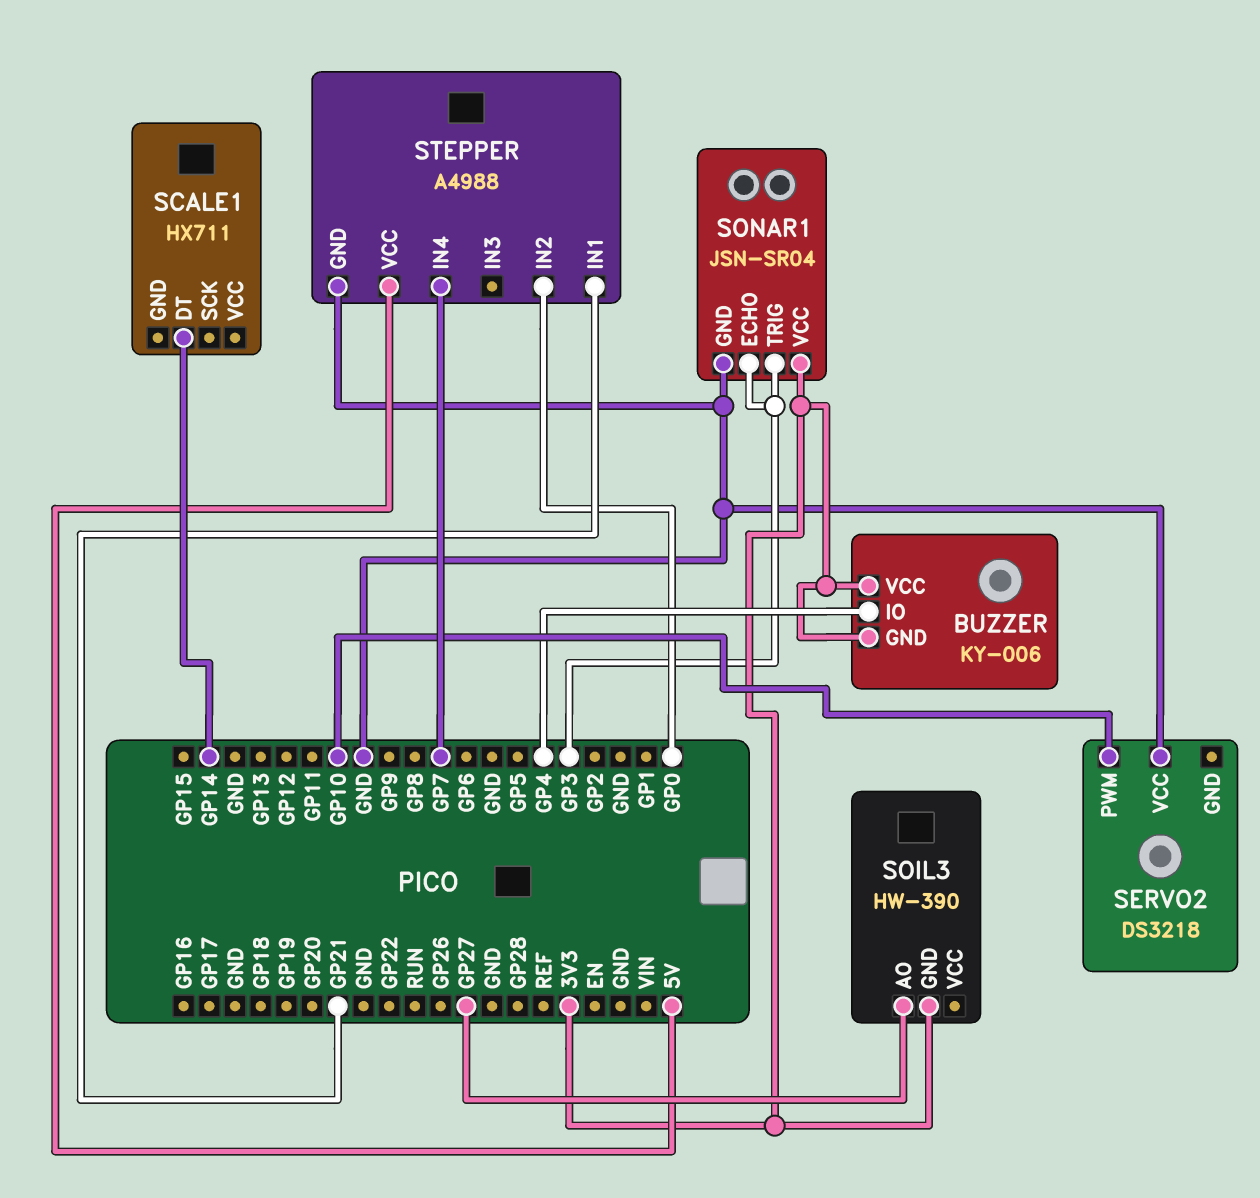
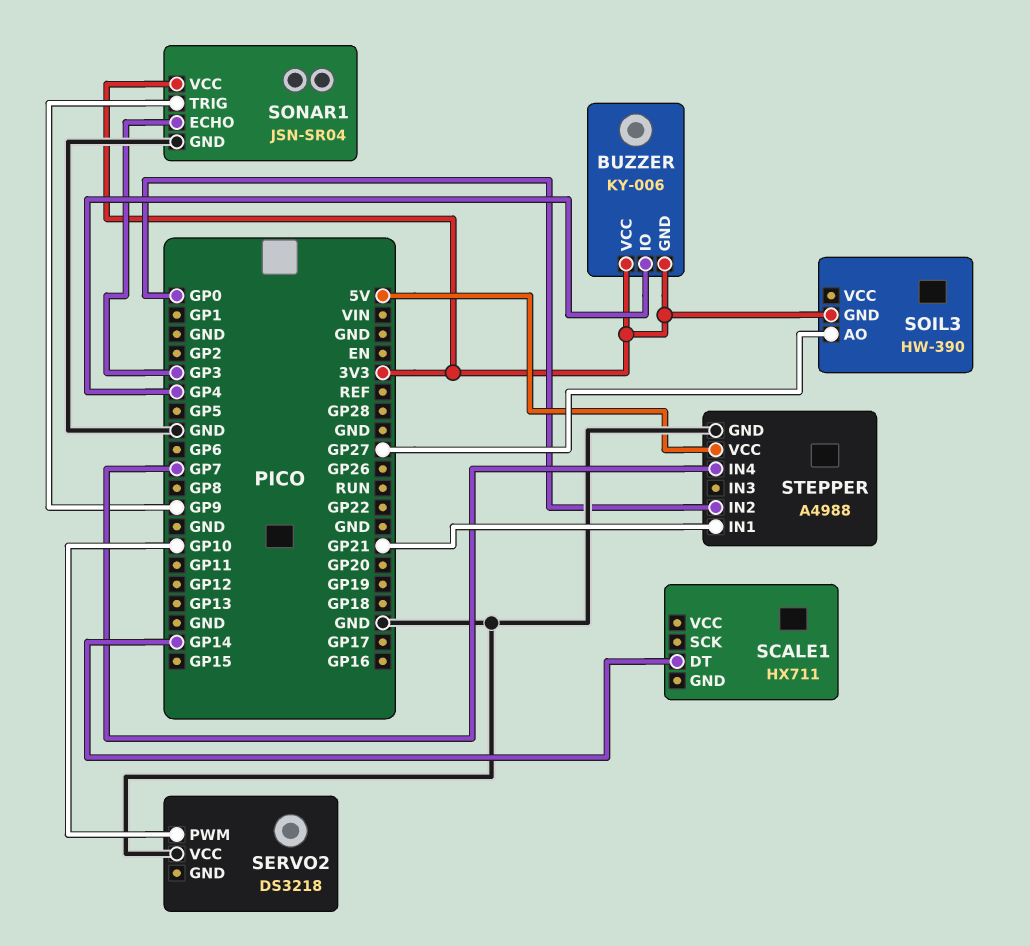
SONAR1 pin TRIG: GP3 -> GP9

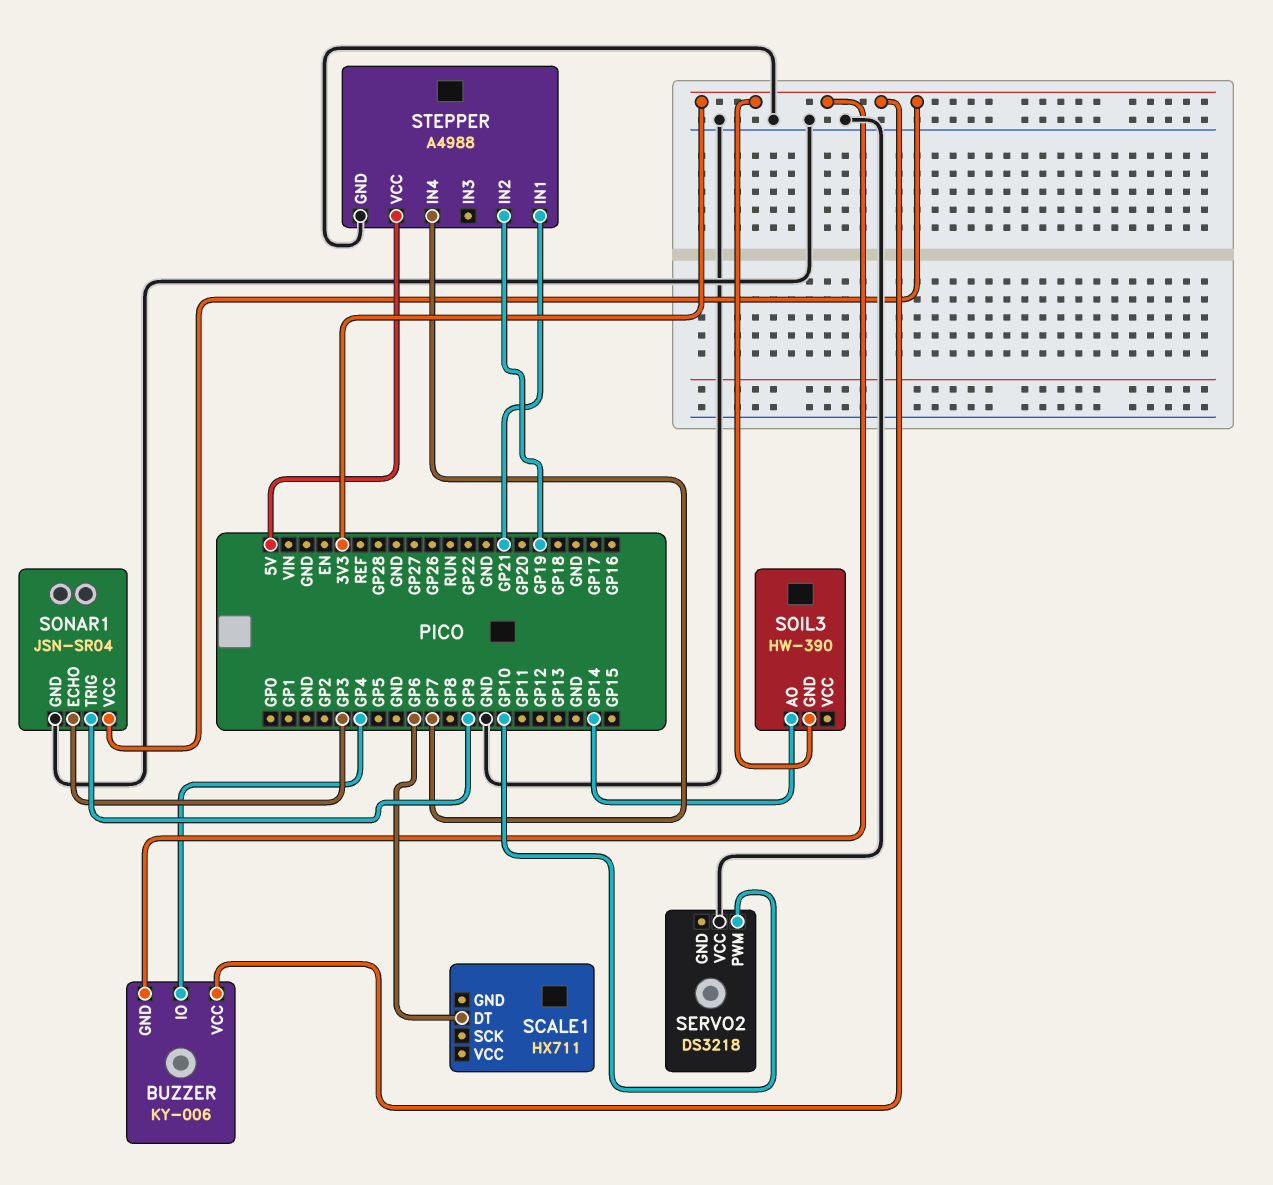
SCALE1 pin DT: GP14 -> GP6
SOIL3 pin AO: GP27 -> GP14
STEPPER pin IN2: GP0 -> GP19

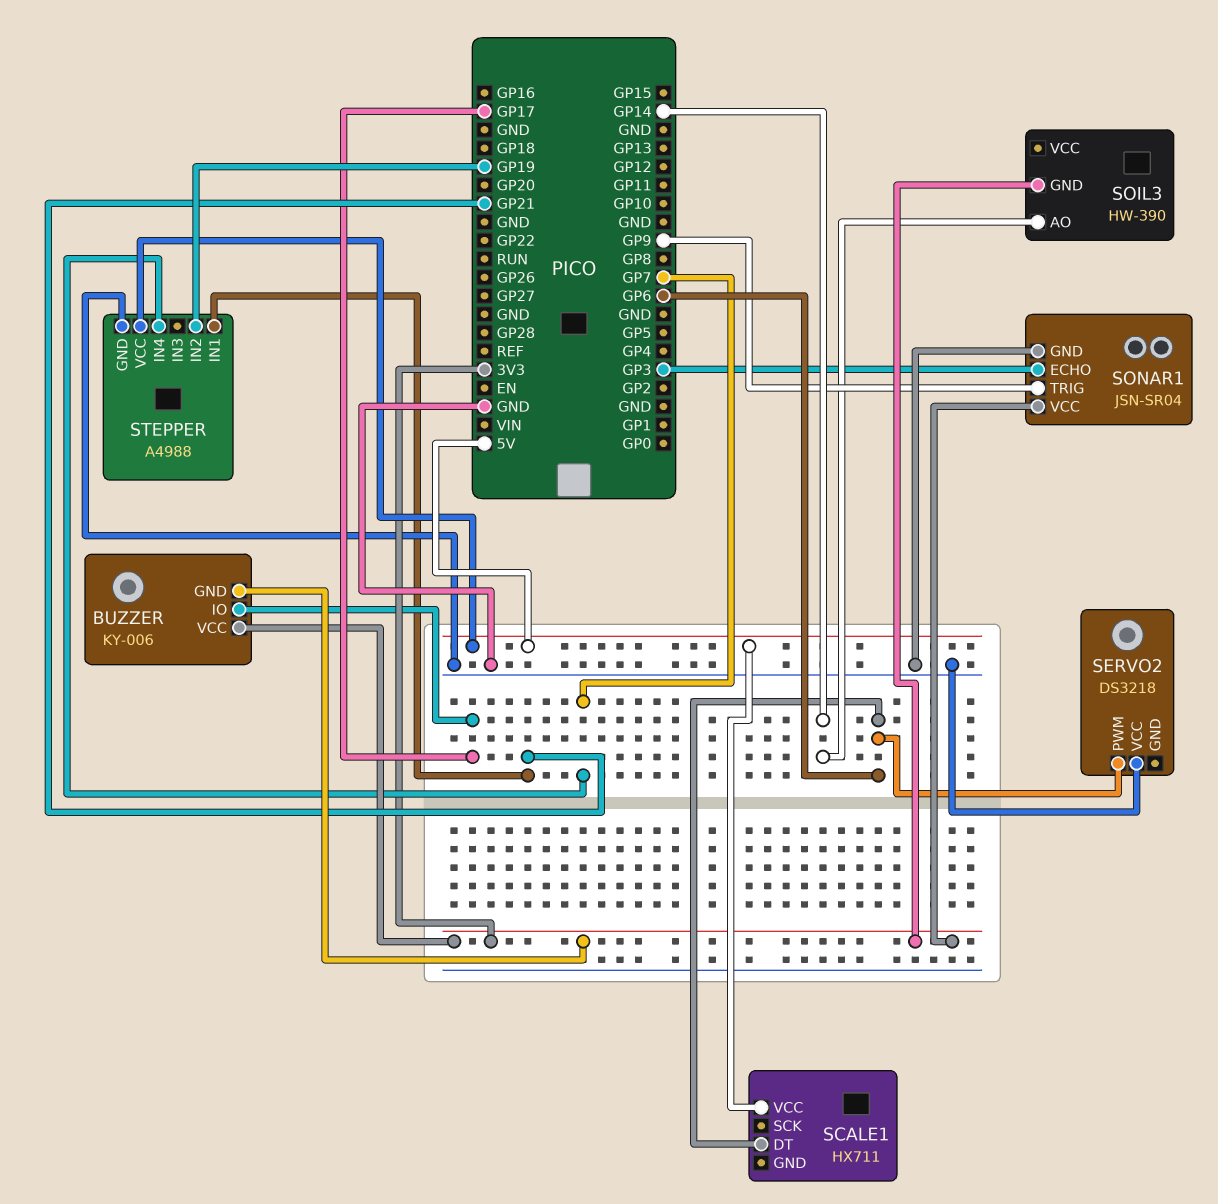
BUZZER pin IO: GP4 -> GP17
SCALE1 pin VCC: none -> 5V
SERVO2 pin PWM: GP10 -> GP6

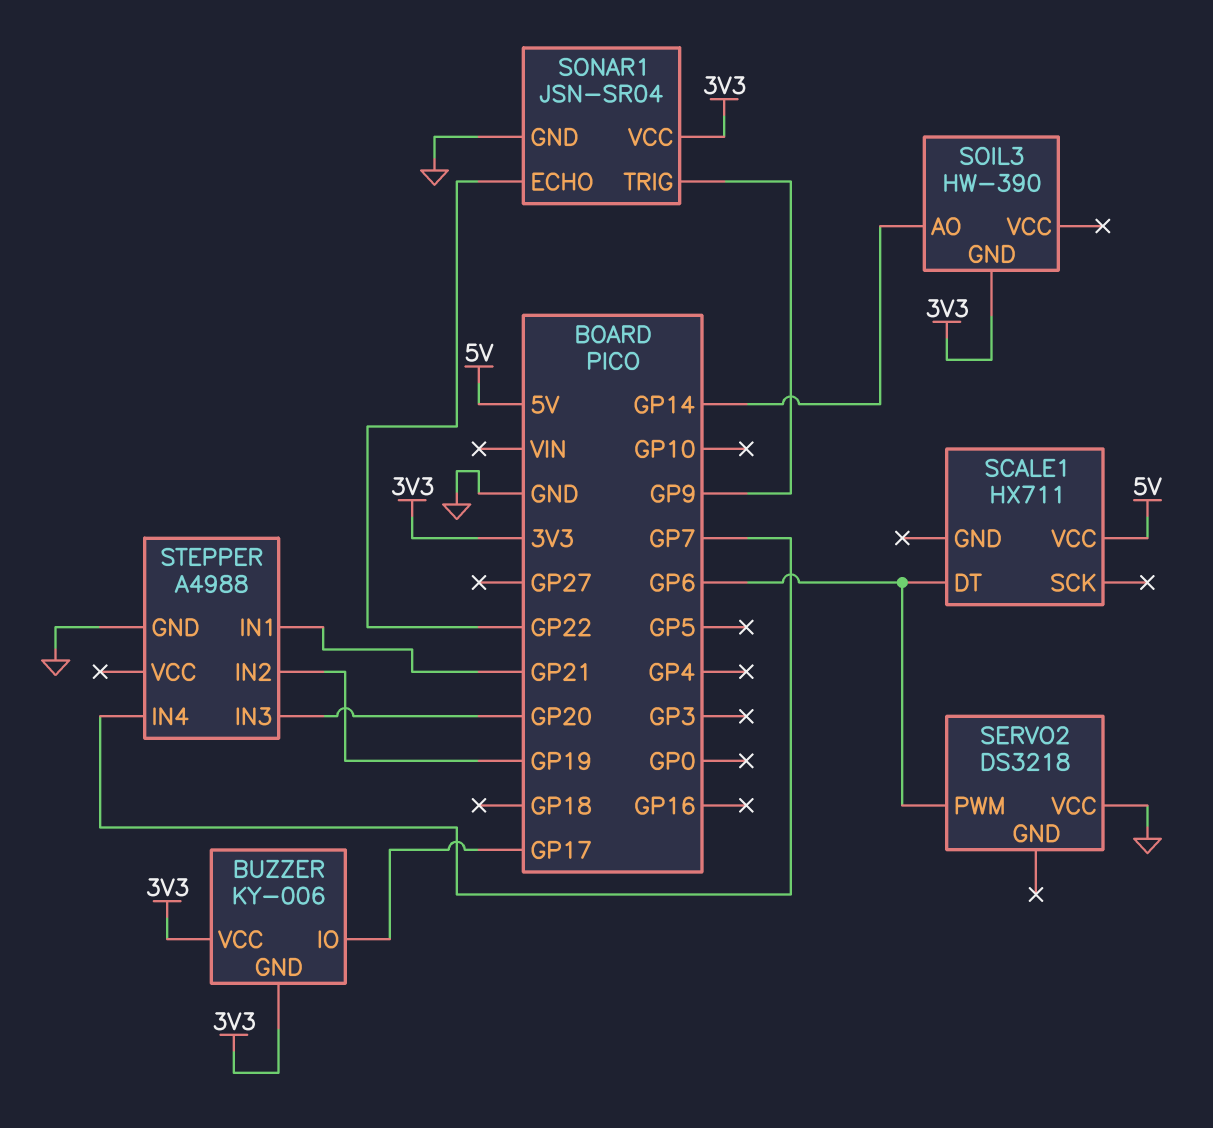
SONAR1 pin ECHO: GP3 -> GP22
STEPPER pin IN3: none -> GP20
STEPPER pin VCC: 5V -> none

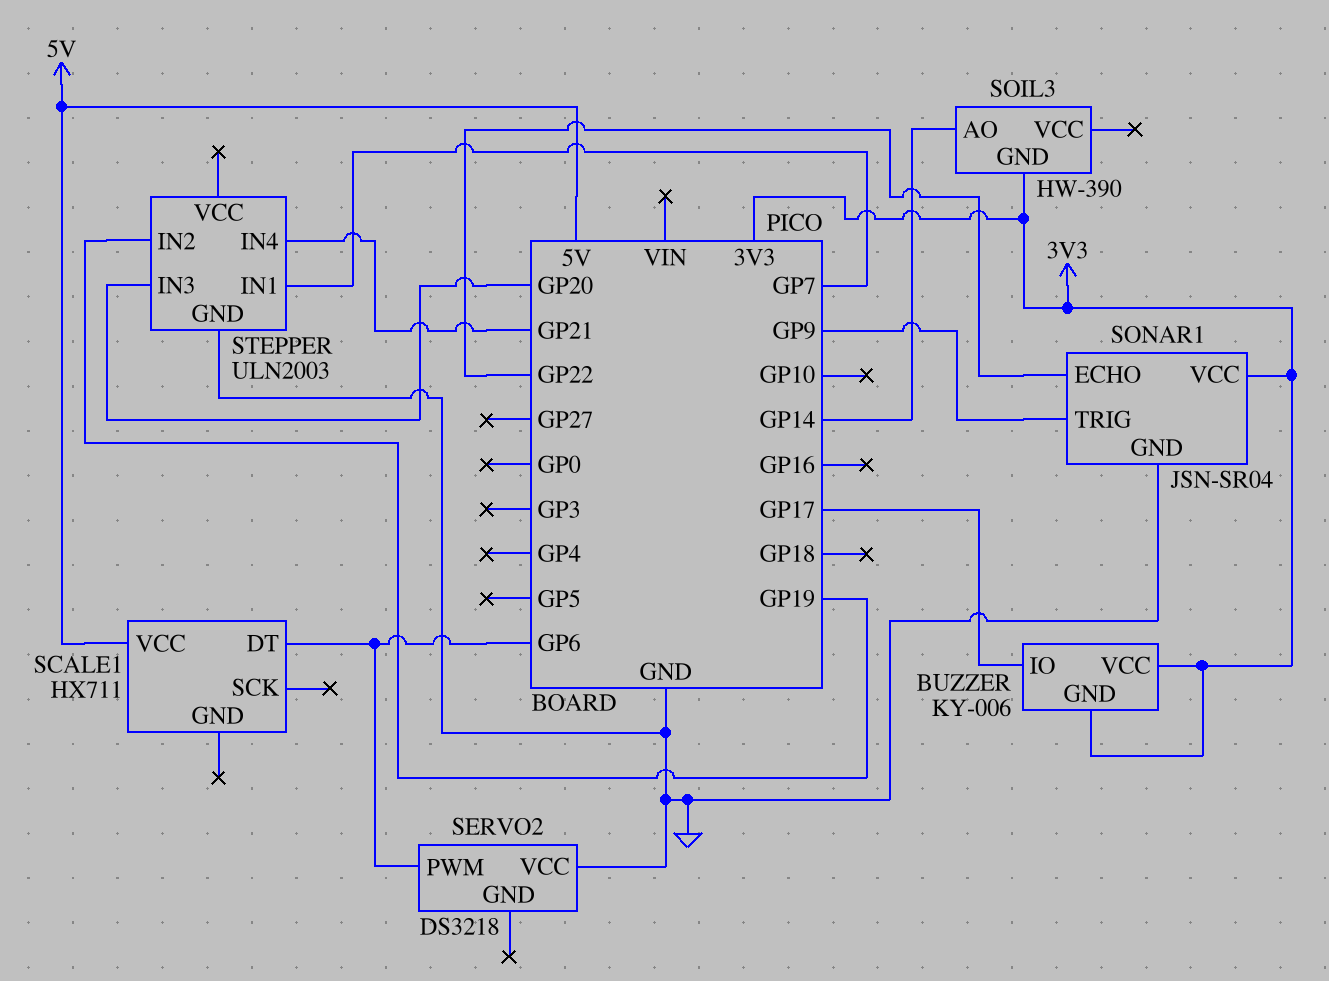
STEPPER: A4988 -> ULN2003
STEPPER pin IN1: GP21 -> GP7
STEPPER pin IN4: GP7 -> GP21

